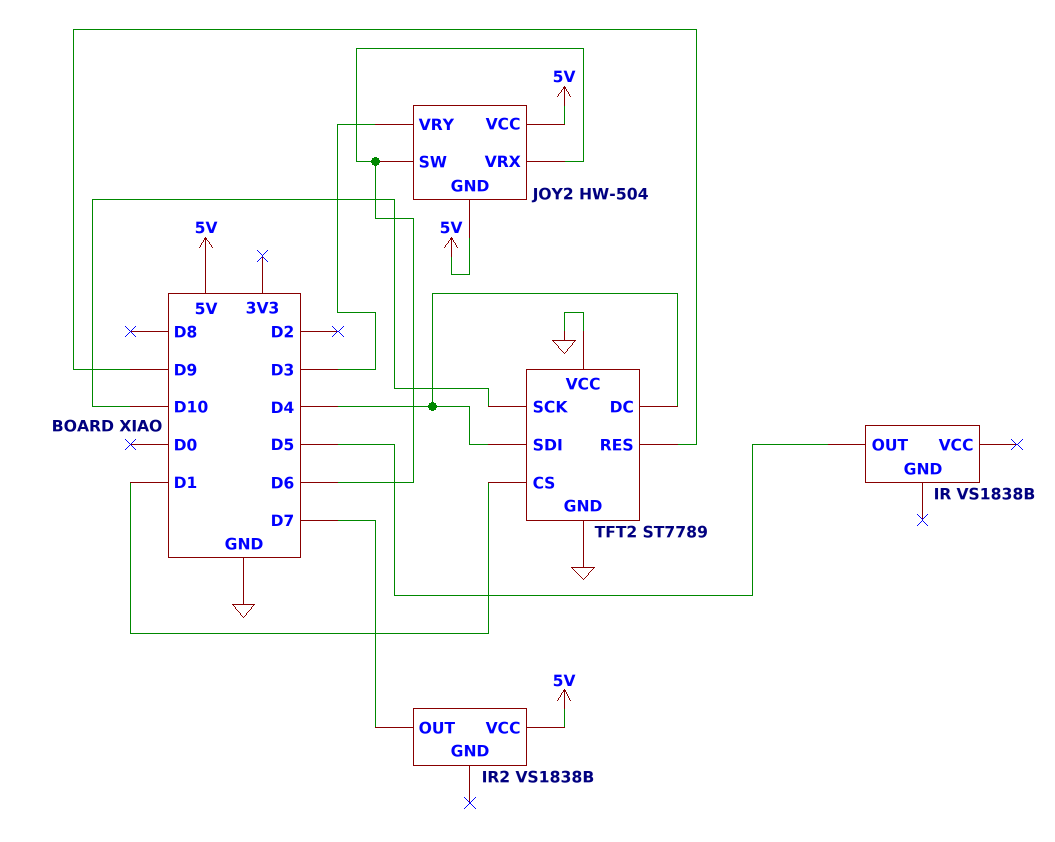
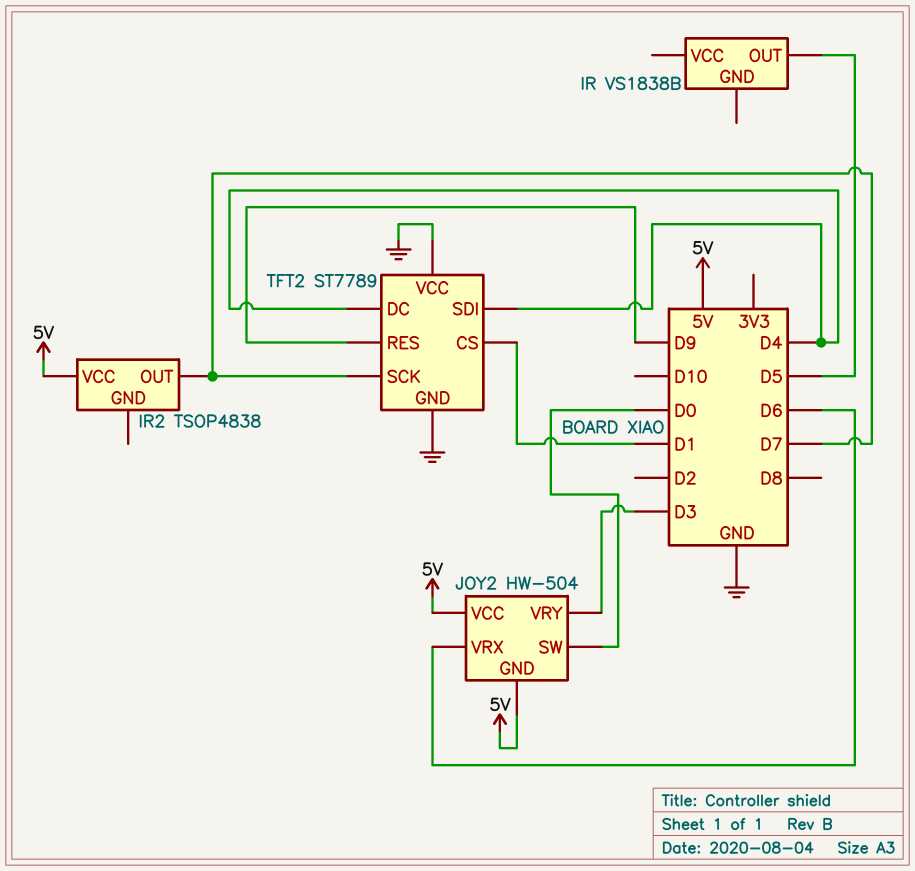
IR2: VS1838B -> TSOP4838
JOY2 pin SW: D6 -> D0
TFT2 pin SCK: D10 -> D7

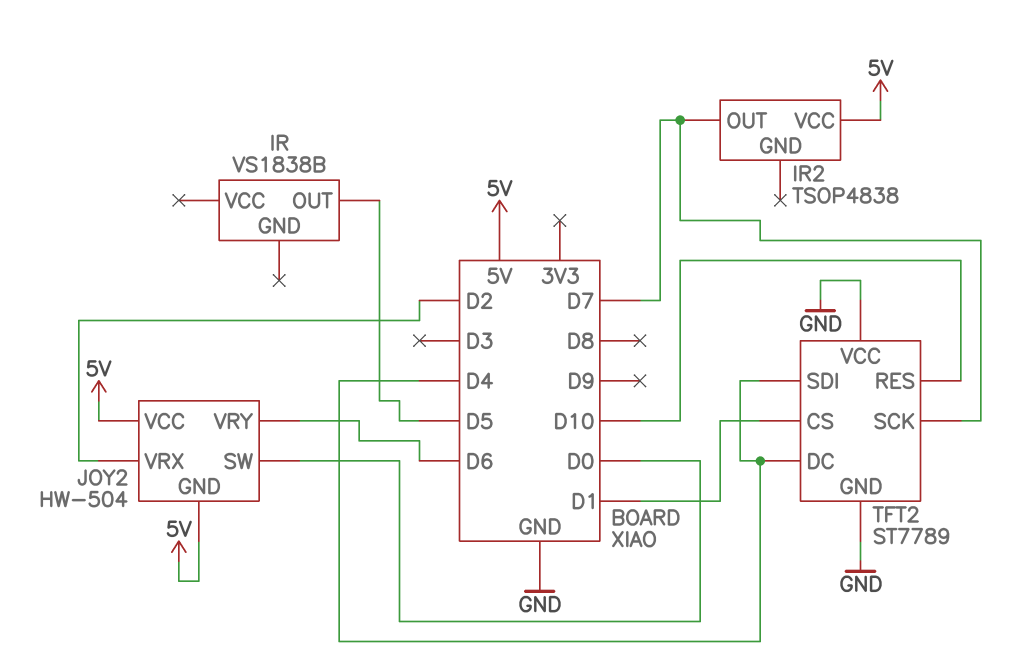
JOY2 pin VRX: D6 -> D2
JOY2 pin VRY: D3 -> D6
TFT2 pin RES: D9 -> D10

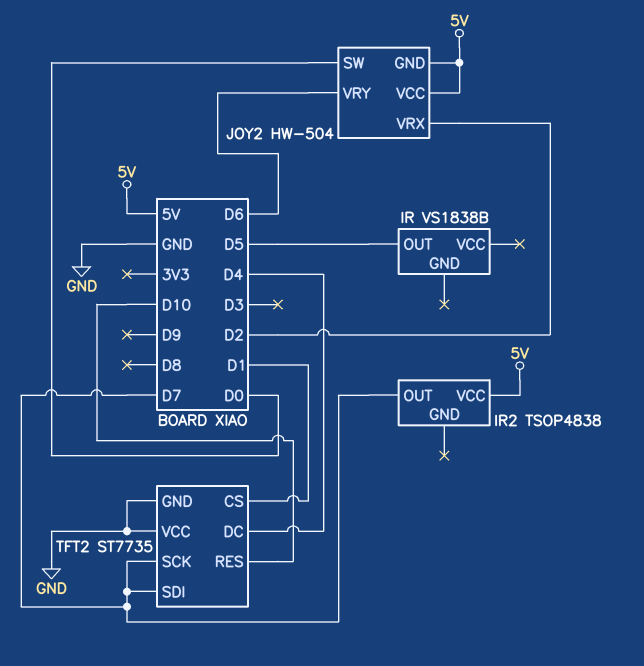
TFT2: ST7789 -> ST7735
TFT2 pin SDI: D4 -> D7

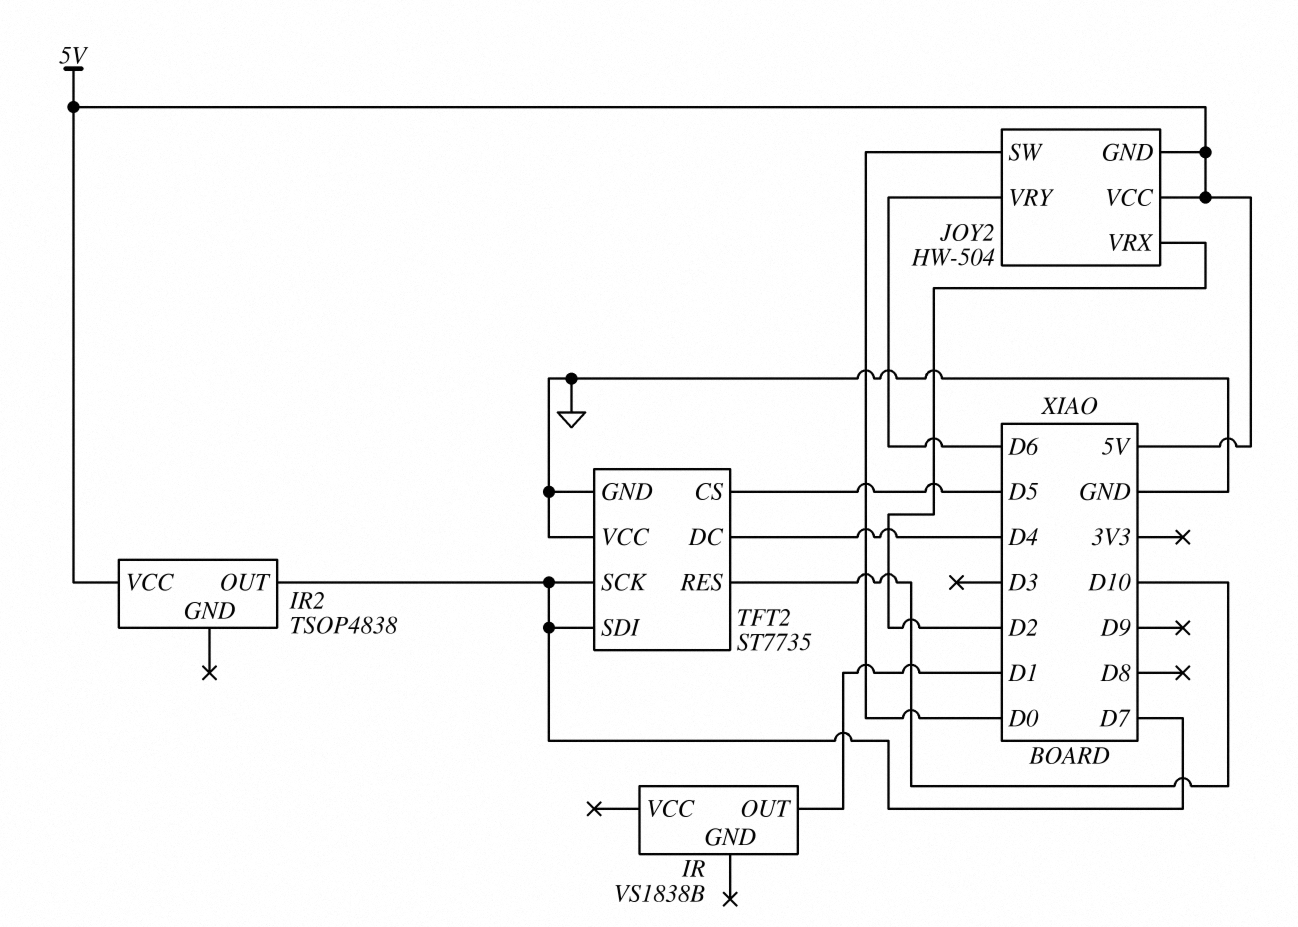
IR pin OUT: D5 -> D1
TFT2 pin CS: D1 -> D5

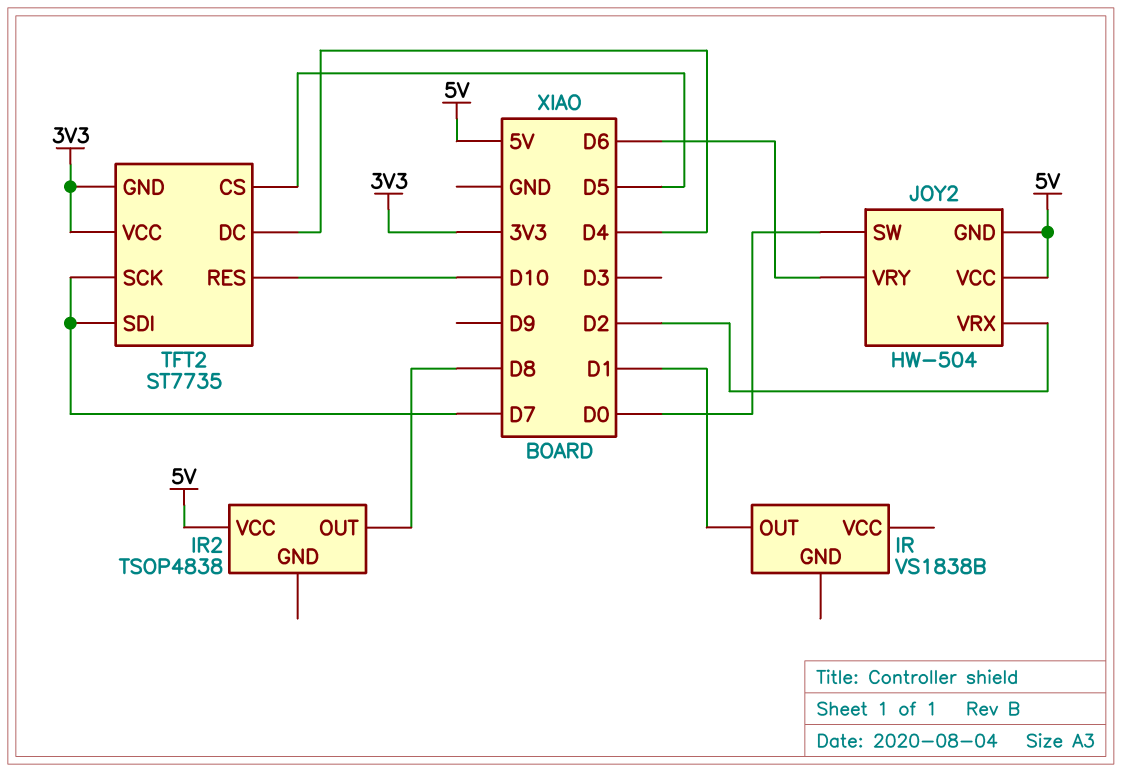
IR2 pin OUT: D7 -> D8
TFT2 pin GND: GND -> 3V3
TFT2 pin VCC: GND -> 3V3

